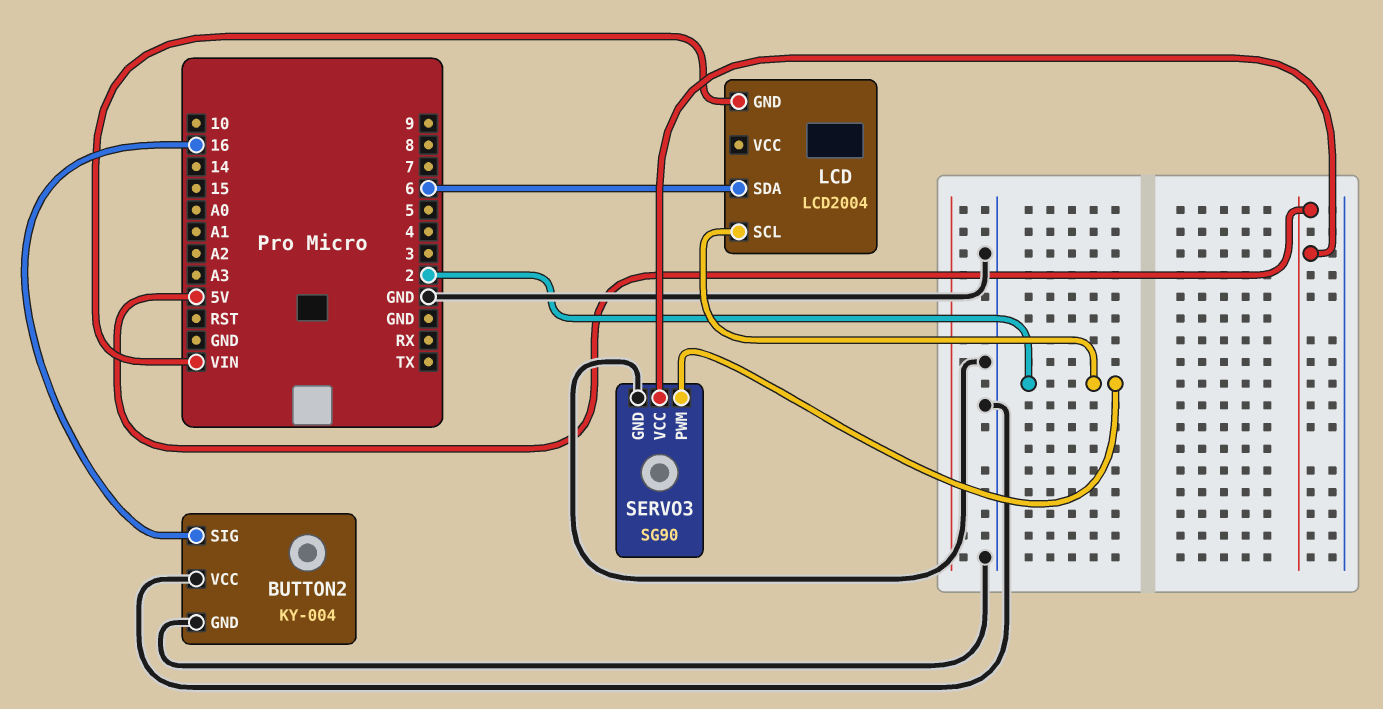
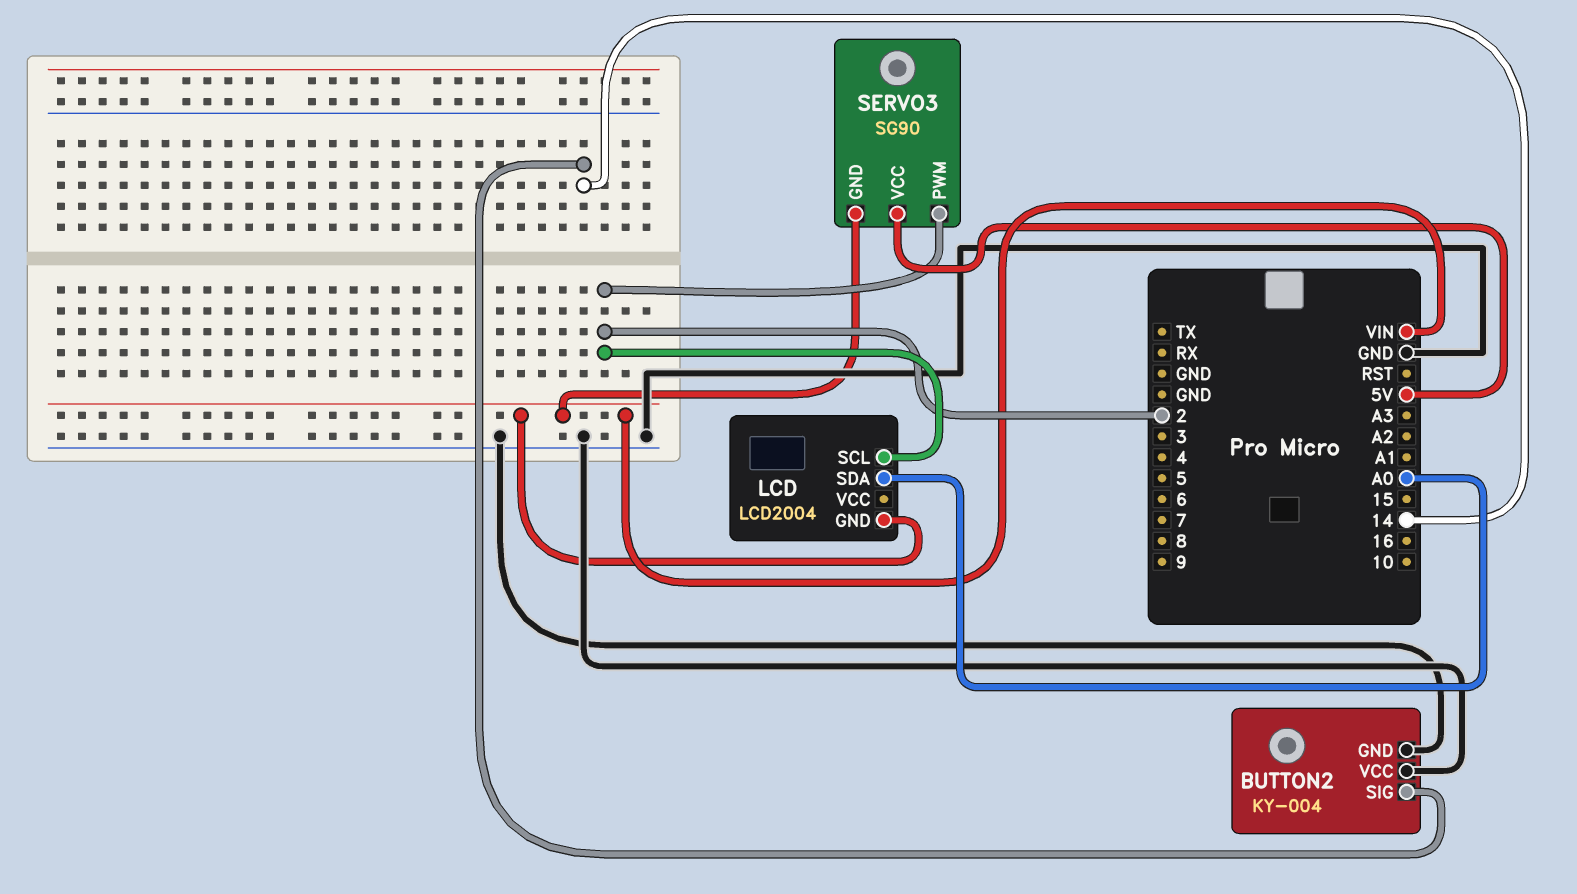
BUTTON2 pin SIG: 16 -> 14
LCD pin SDA: 6 -> A0
SERVO3 pin GND: GND -> VIN

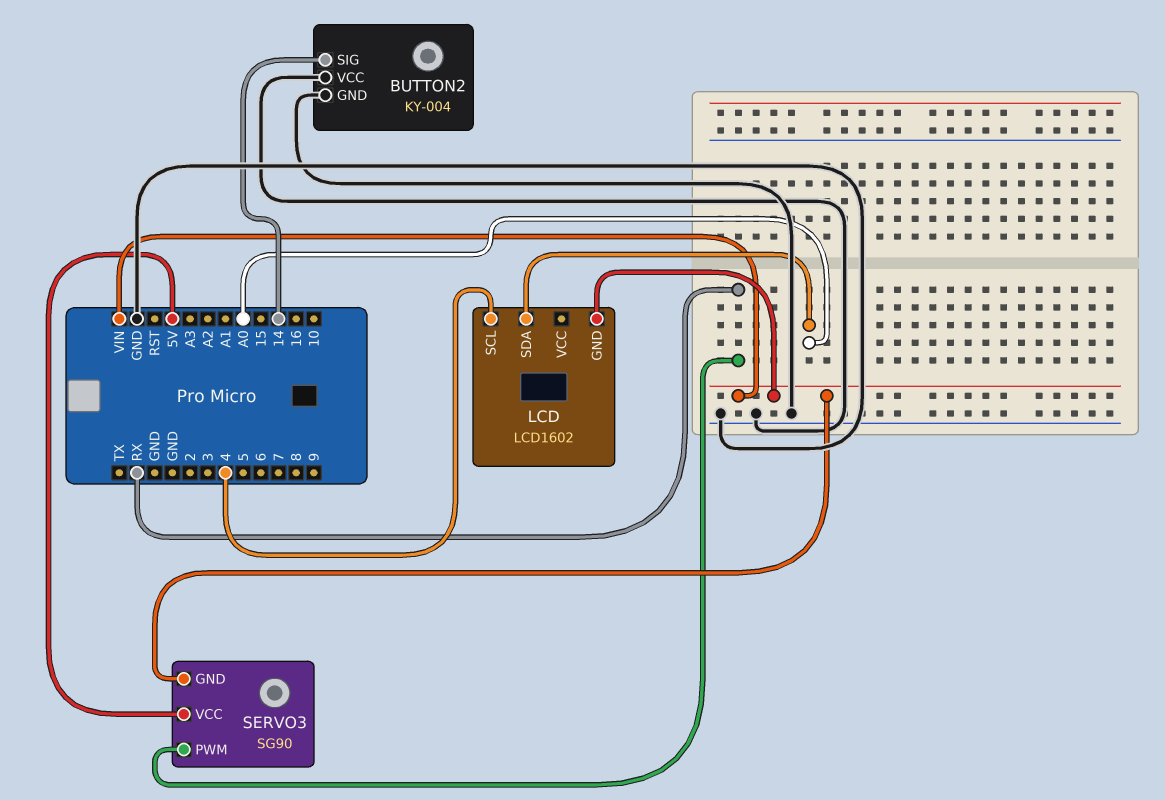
LCD: LCD2004 -> LCD1602
LCD pin SCL: 2 -> 4
SERVO3 pin PWM: 2 -> RX

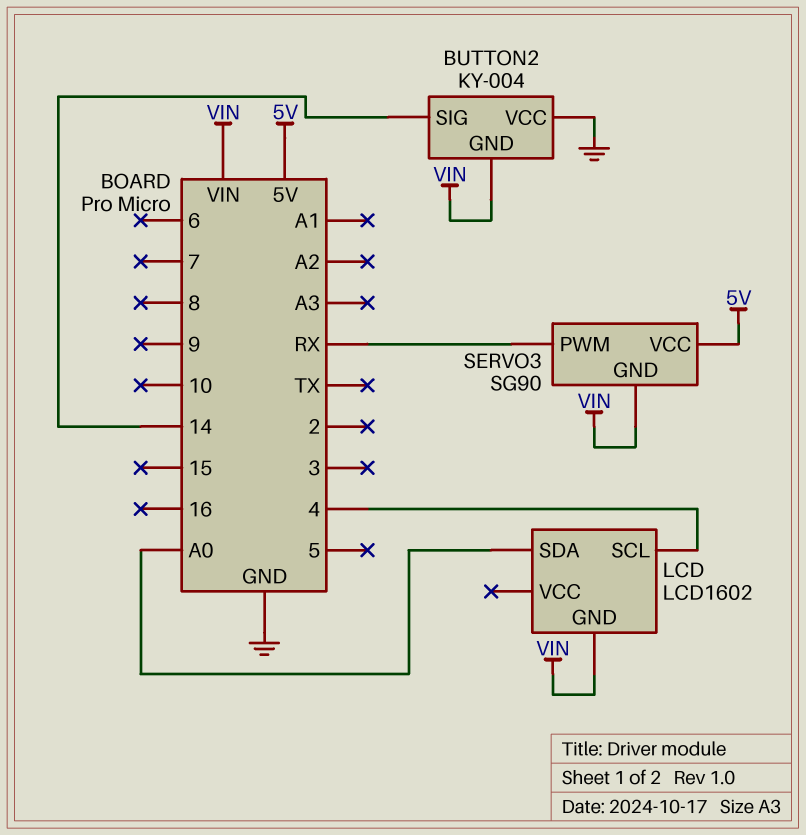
BUTTON2 pin GND: GND -> VIN

